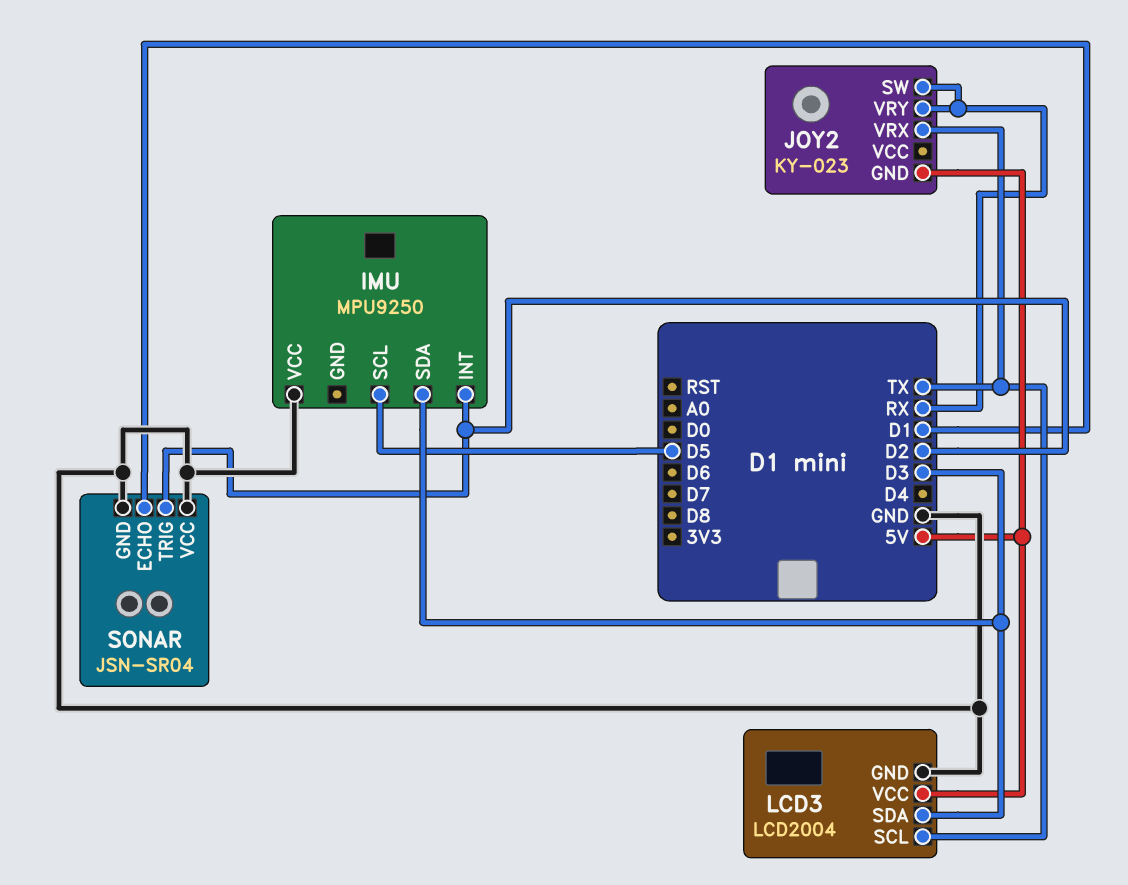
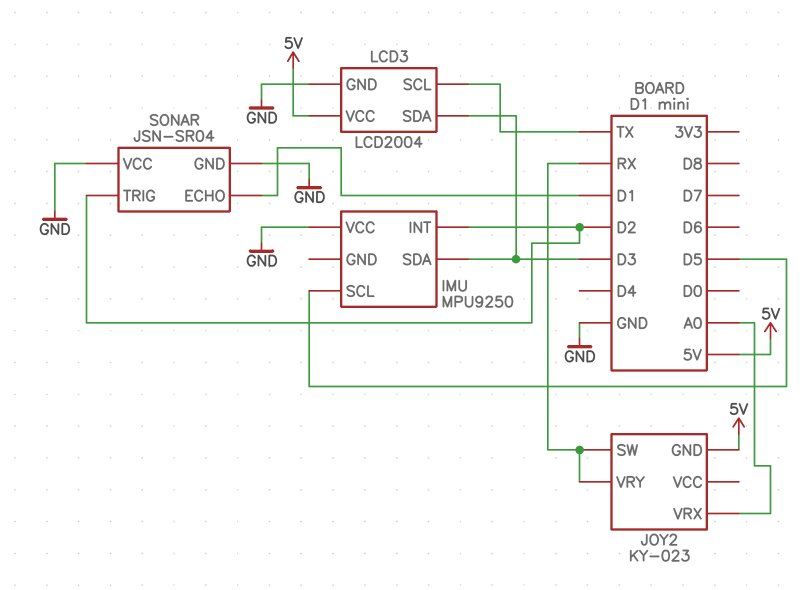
JOY2 pin VRX: TX -> A0

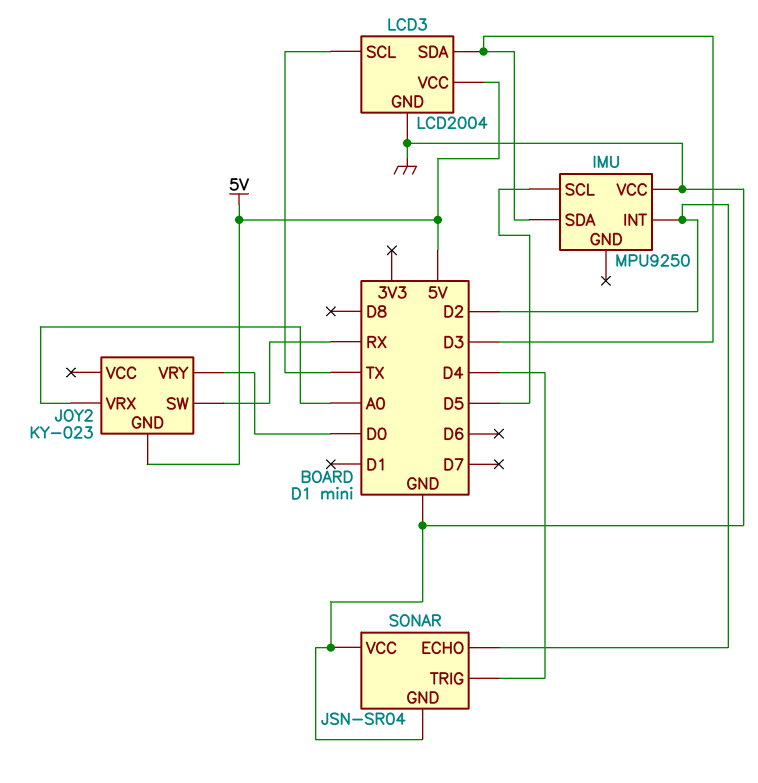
JOY2 pin VRY: RX -> D0
SONAR pin ECHO: D1 -> D2
SONAR pin TRIG: D2 -> D4

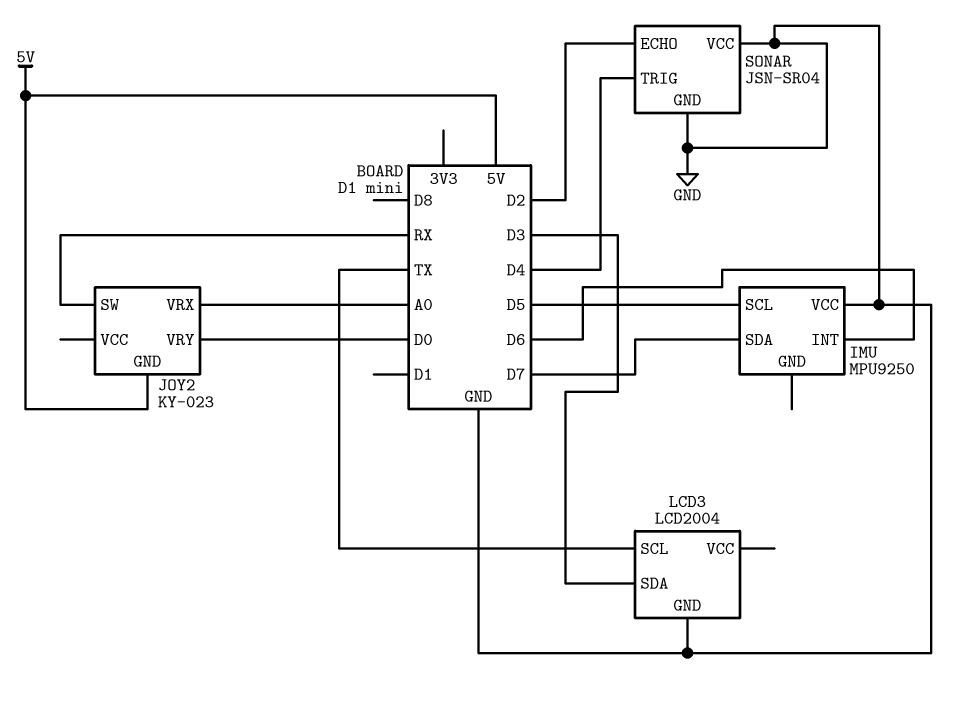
IMU pin INT: D2 -> D6
IMU pin SDA: D3 -> D7
LCD3 pin VCC: 5V -> none

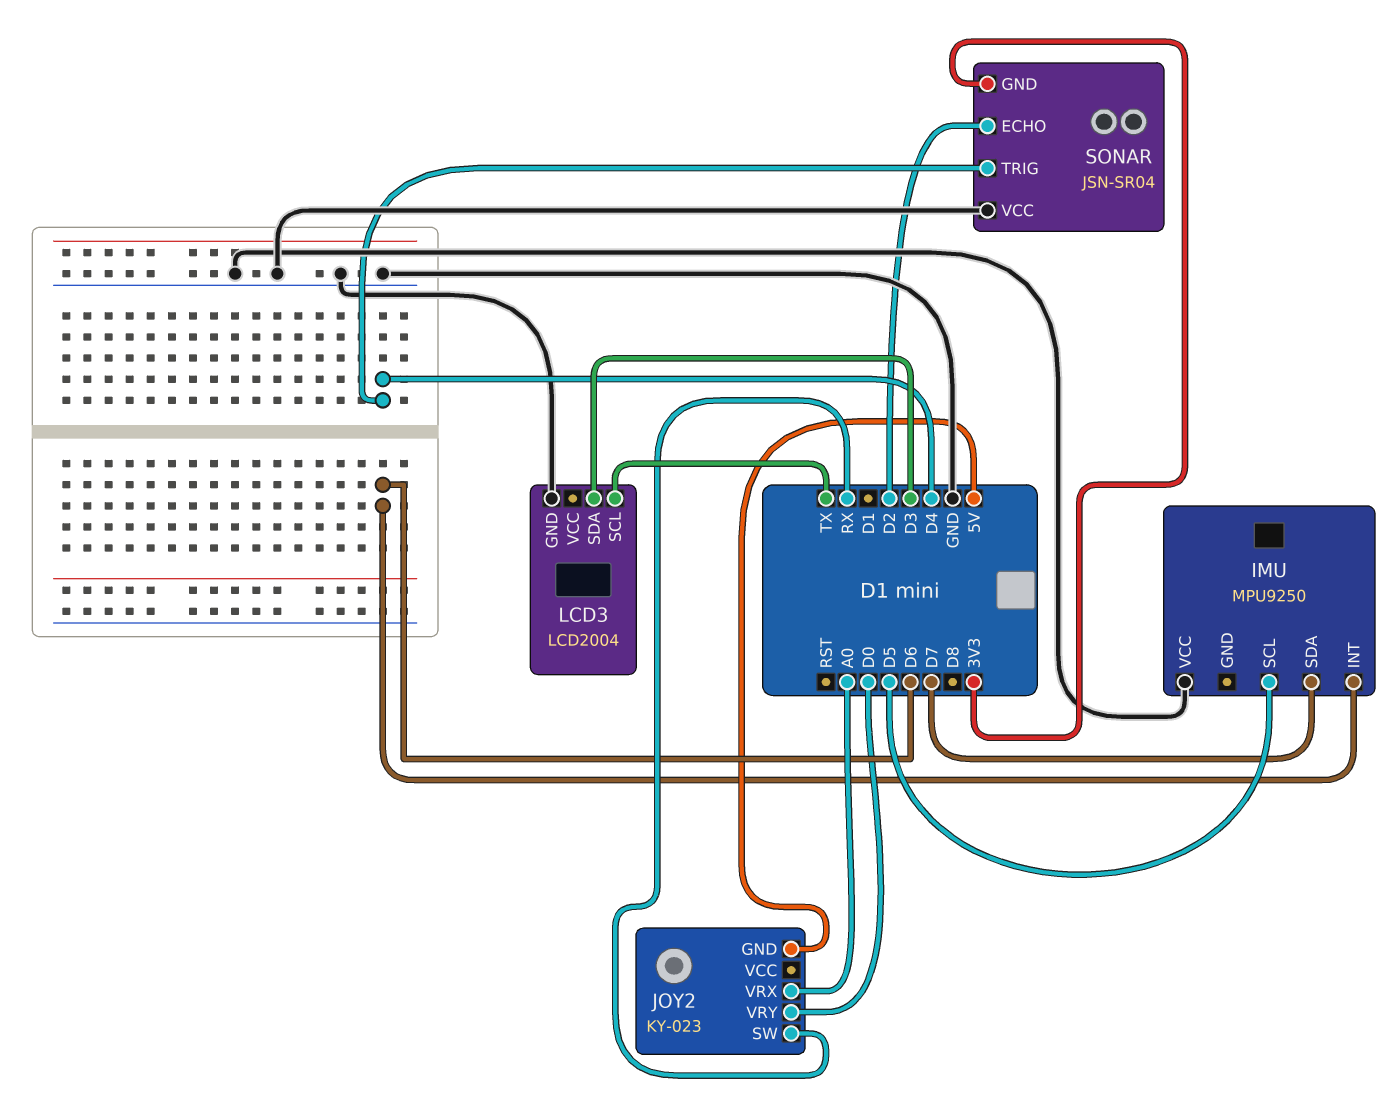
SONAR pin GND: GND -> 3V3

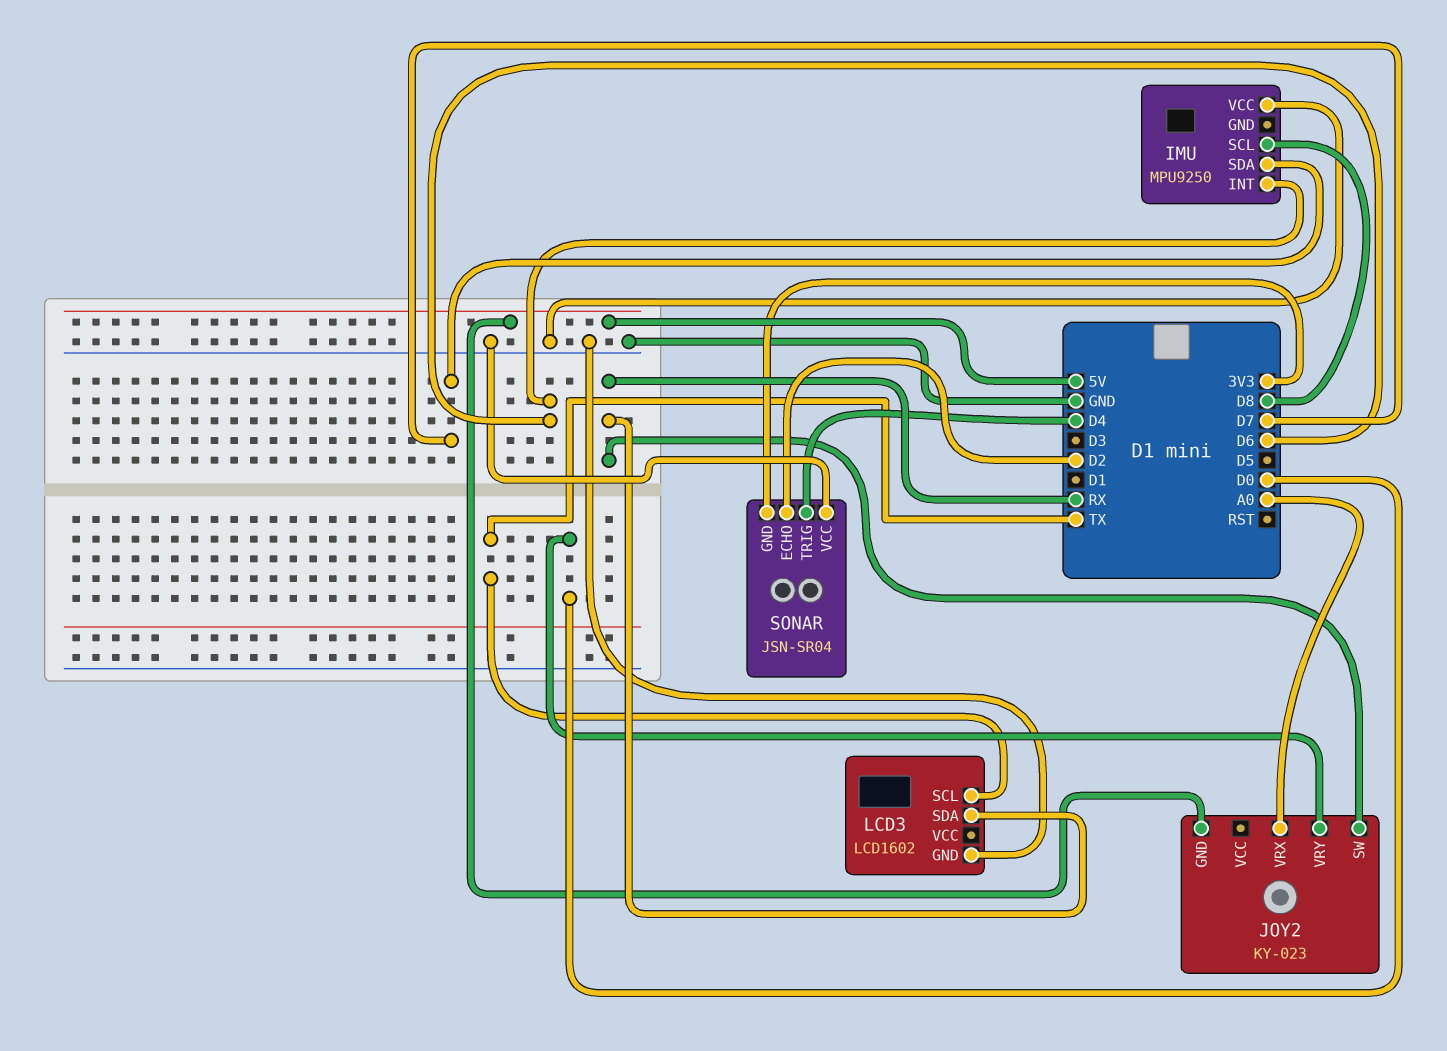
IMU pin SCL: D5 -> D8
LCD3: LCD2004 -> LCD1602
LCD3 pin SDA: D3 -> RX

